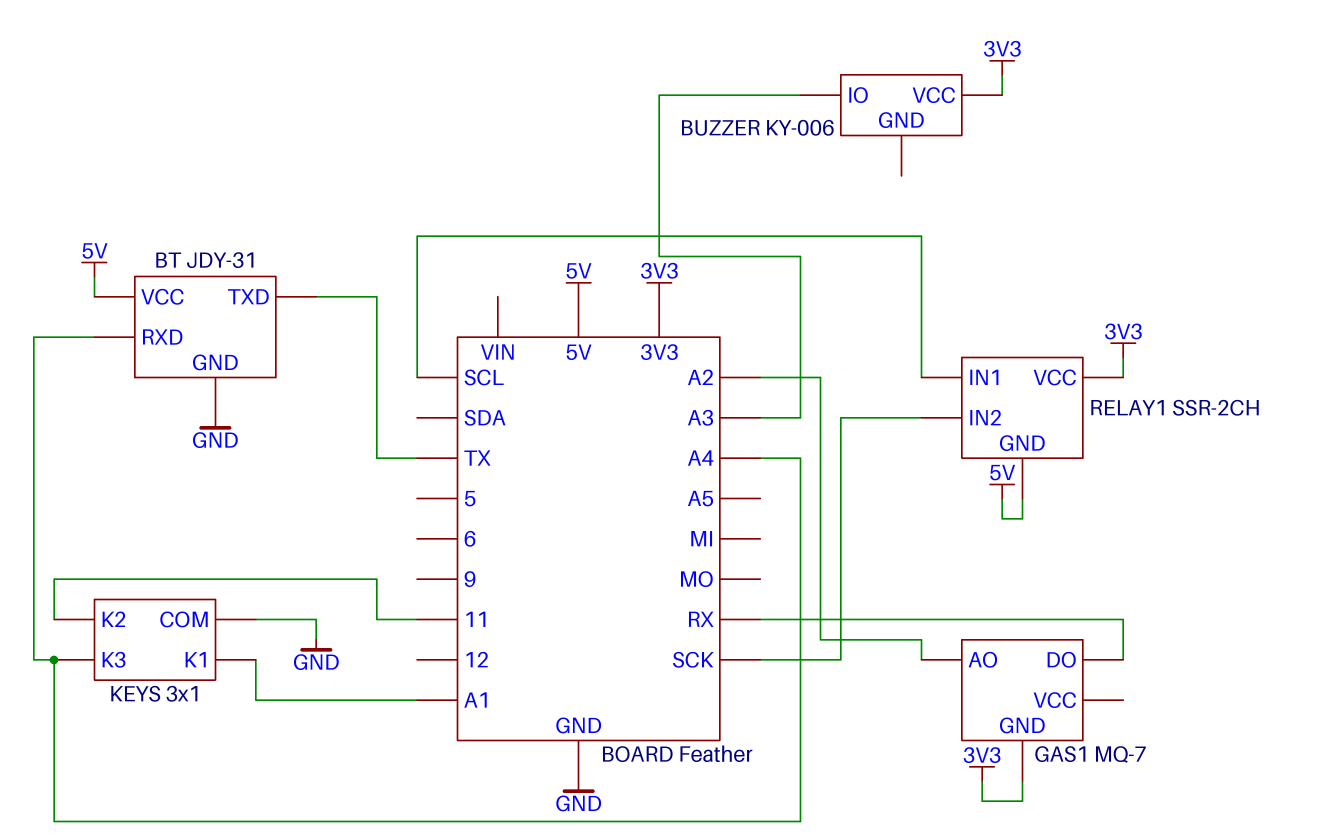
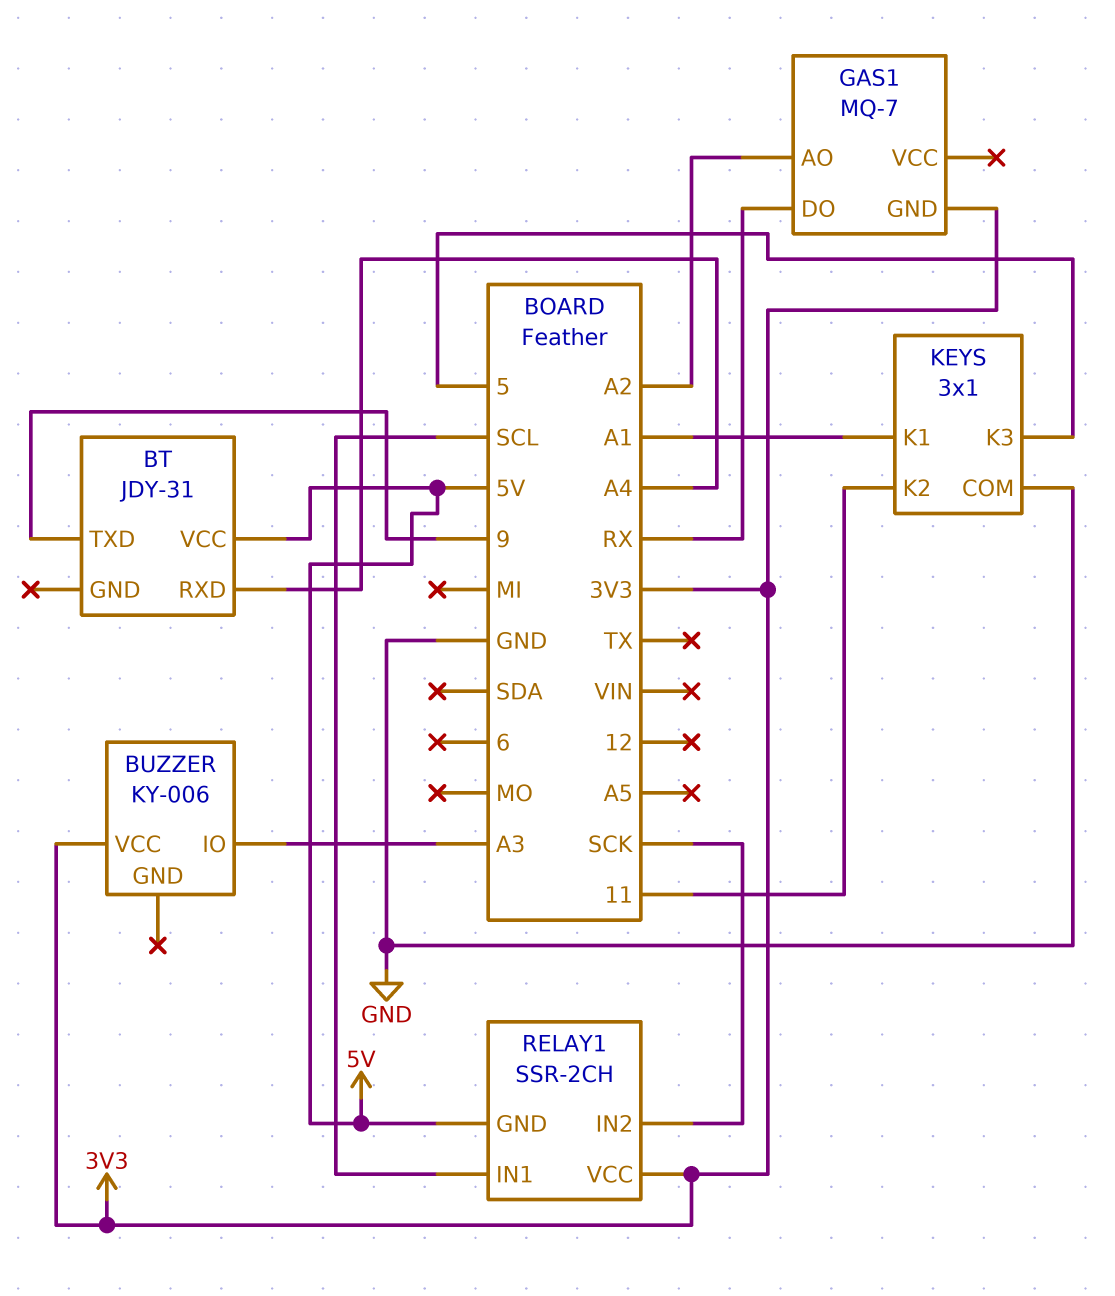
BT pin GND: GND -> none
BT pin TXD: TX -> 9
KEYS pin K3: A4 -> 5

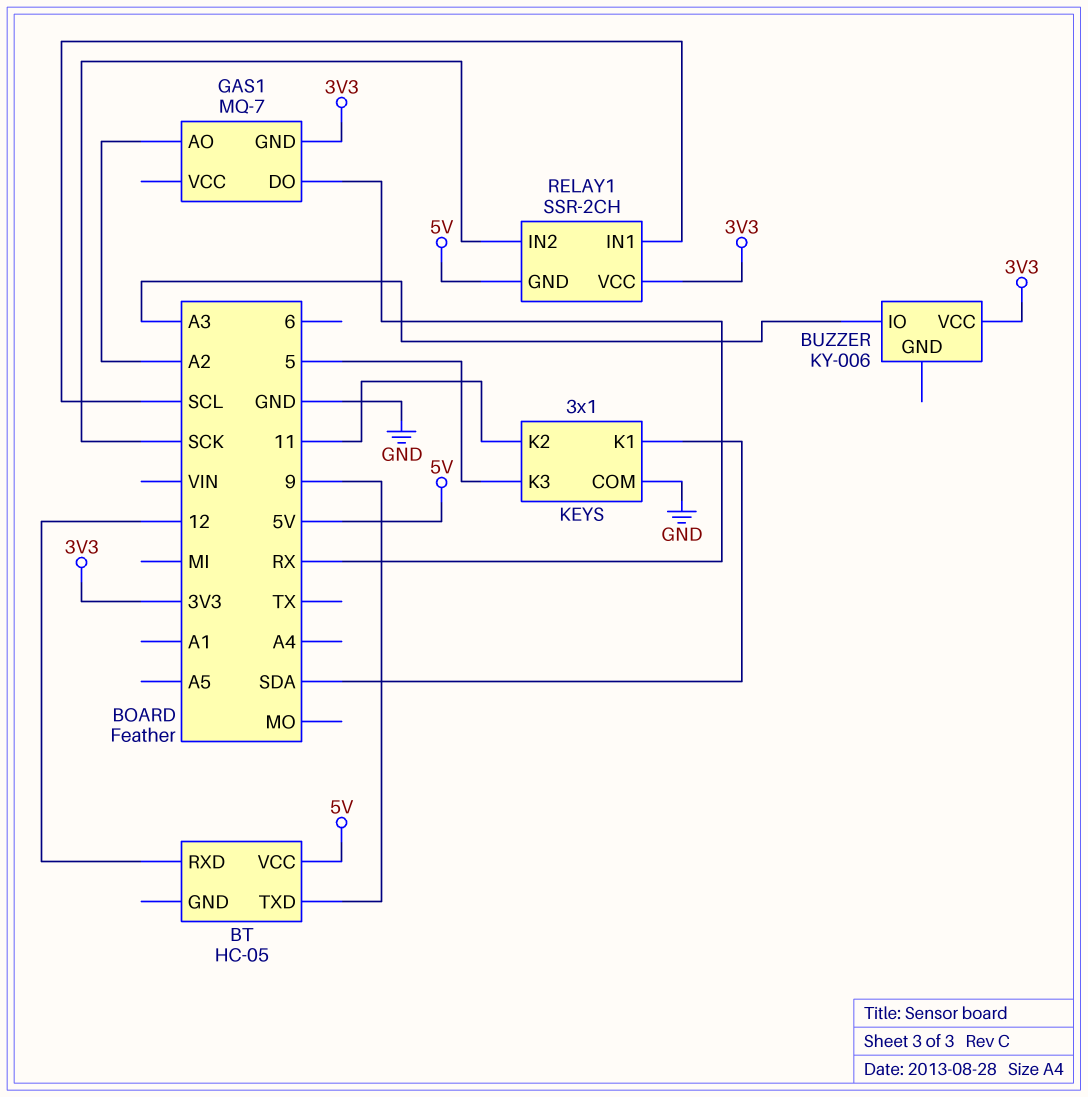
BT: JDY-31 -> HC-05
BT pin RXD: A4 -> 12
KEYS pin K1: A1 -> SDA

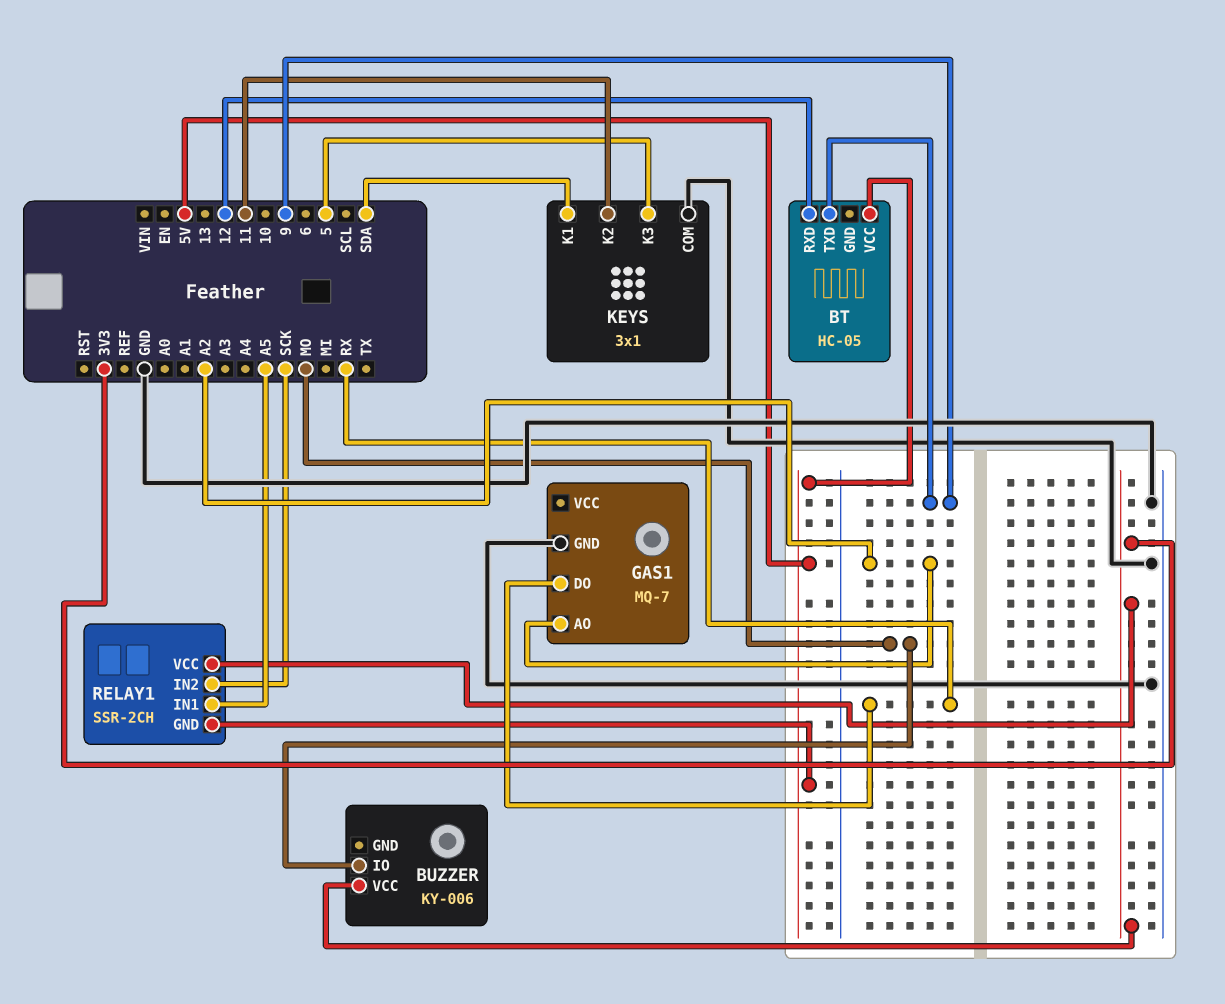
BUZZER pin IO: A3 -> MO
GAS1 pin GND: 3V3 -> GND
RELAY1 pin IN1: SCL -> A5

